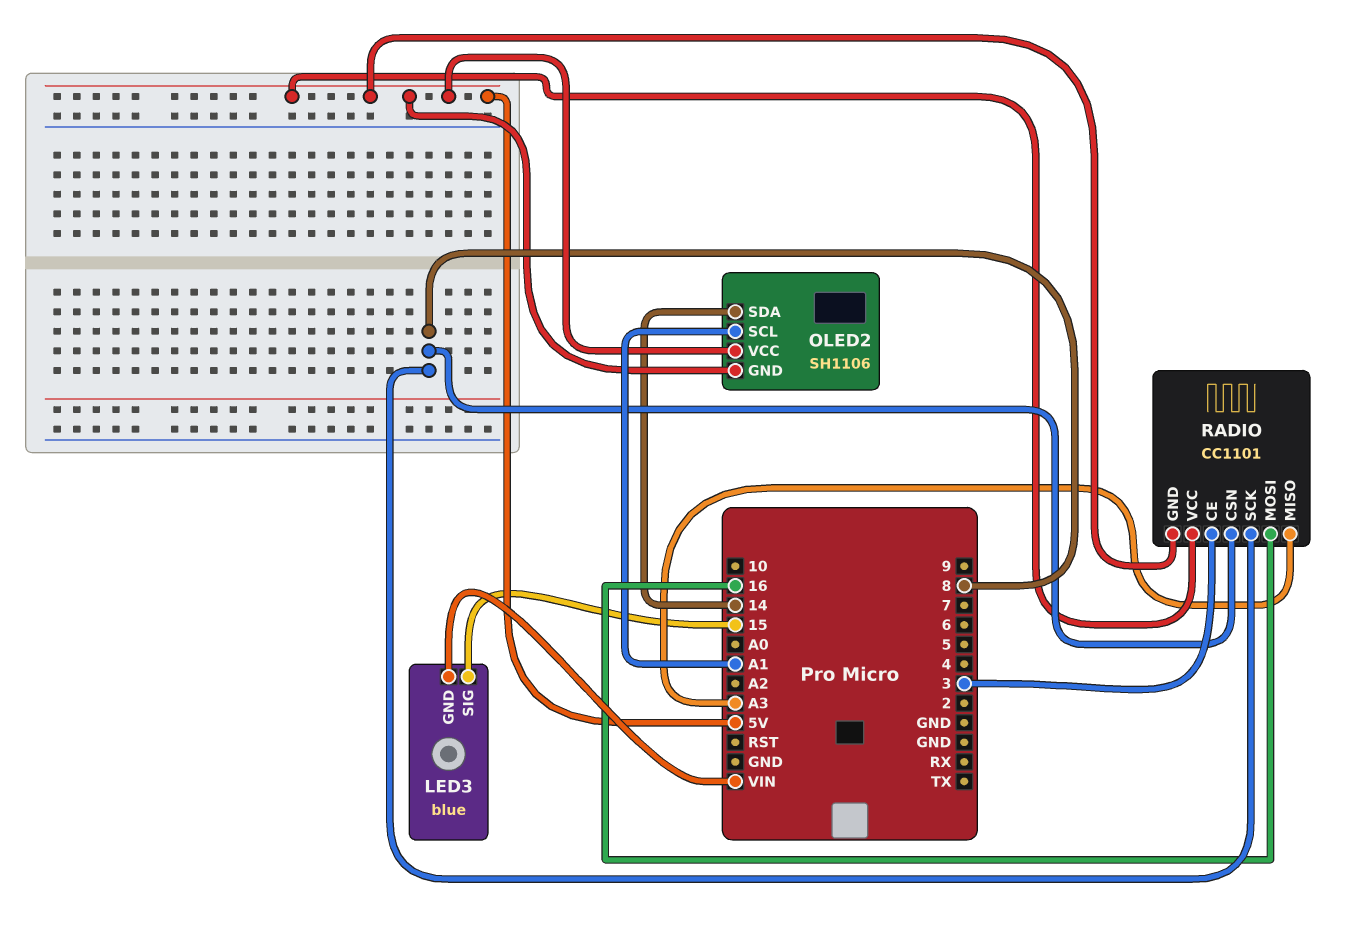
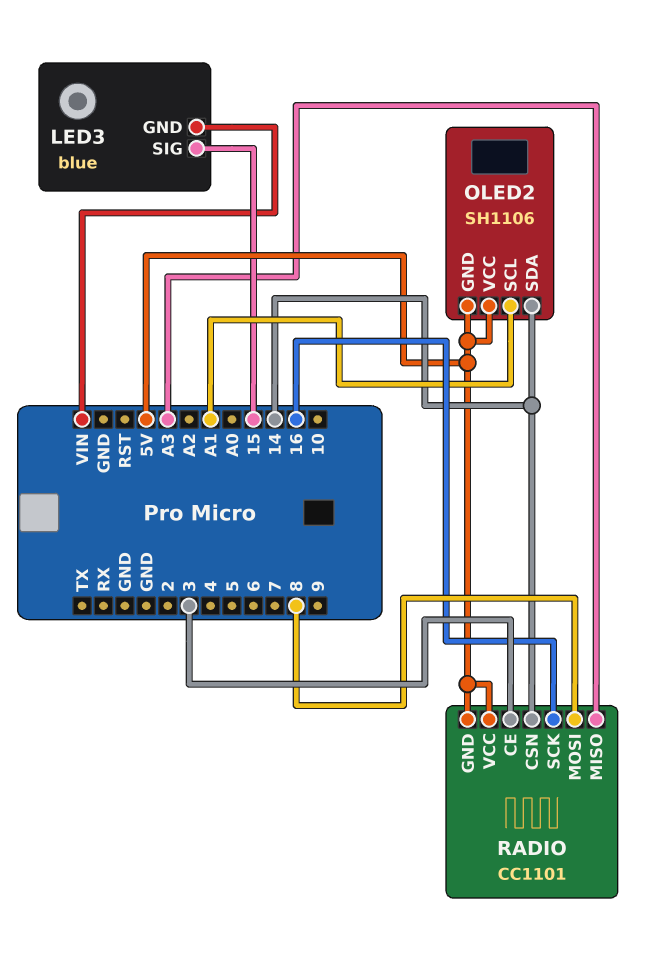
RADIO pin CSN: 8 -> 14
RADIO pin MOSI: 16 -> 8
RADIO pin SCK: 8 -> 16

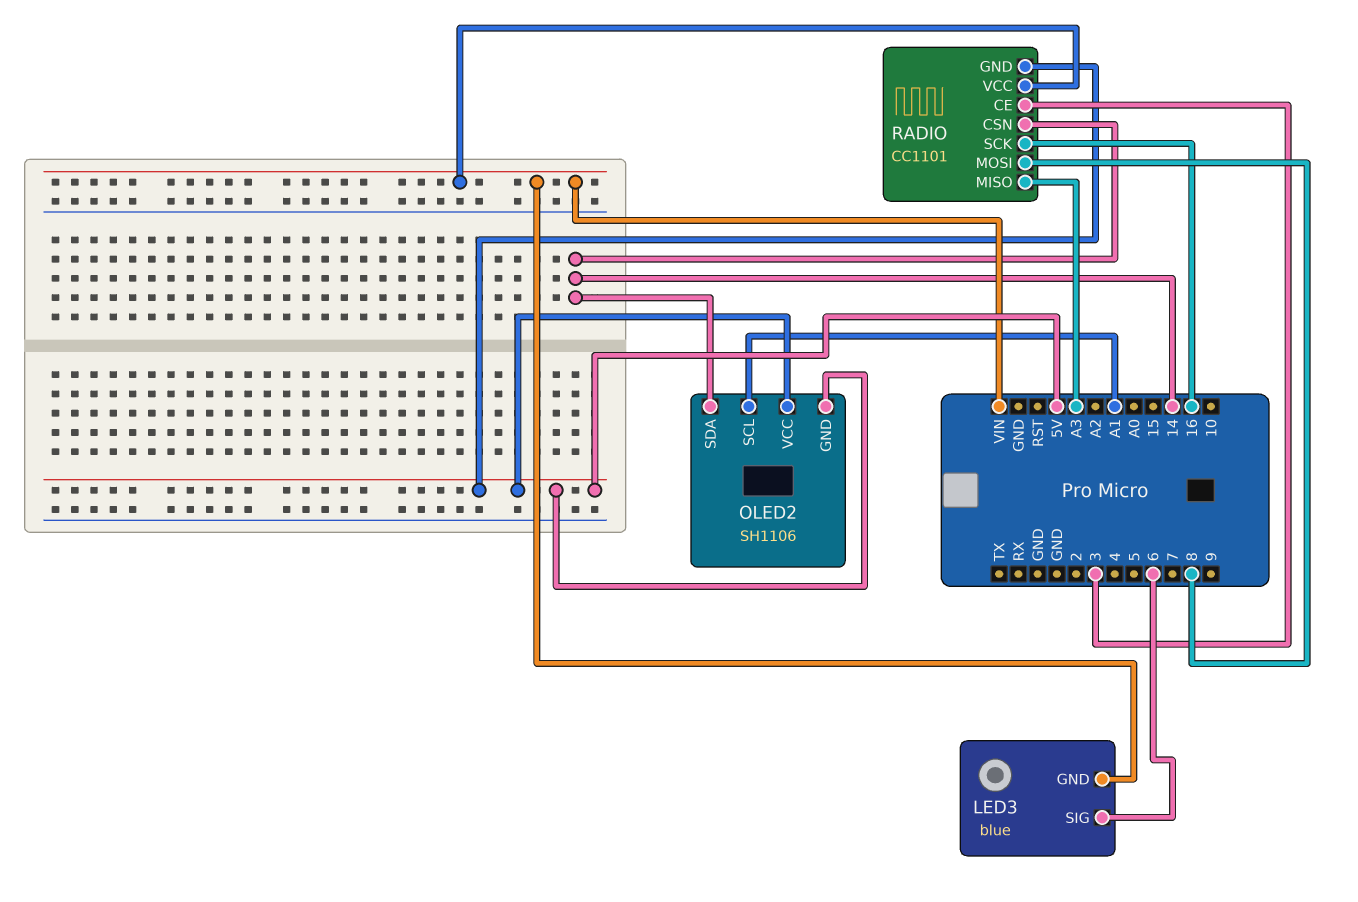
LED3 pin SIG: 15 -> 6
RADIO pin VCC: 5V -> VIN

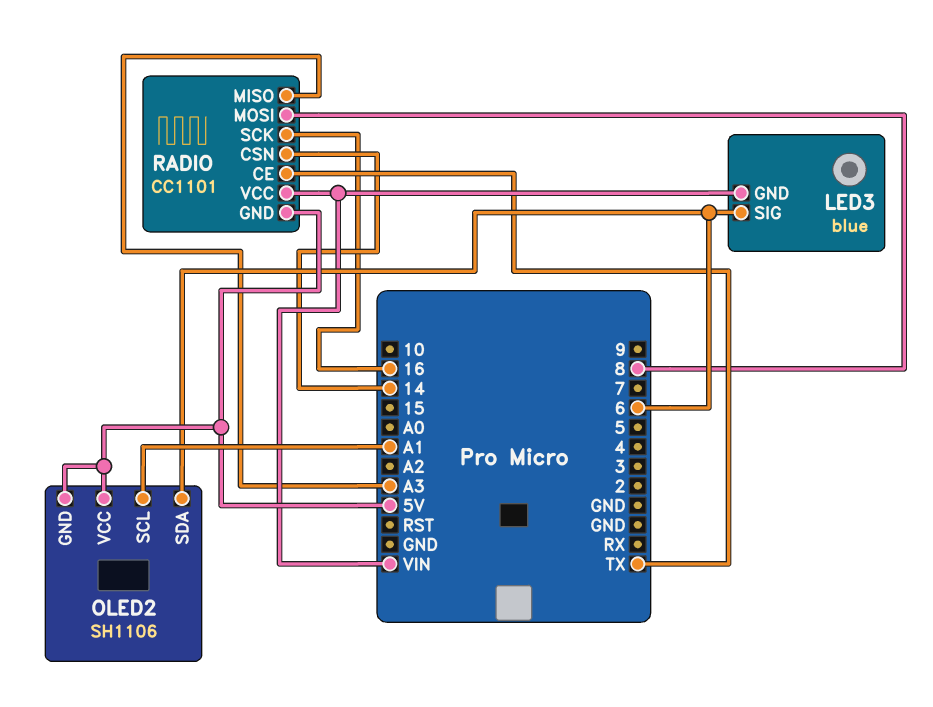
OLED2 pin SDA: 14 -> 6
RADIO pin CE: 3 -> TX

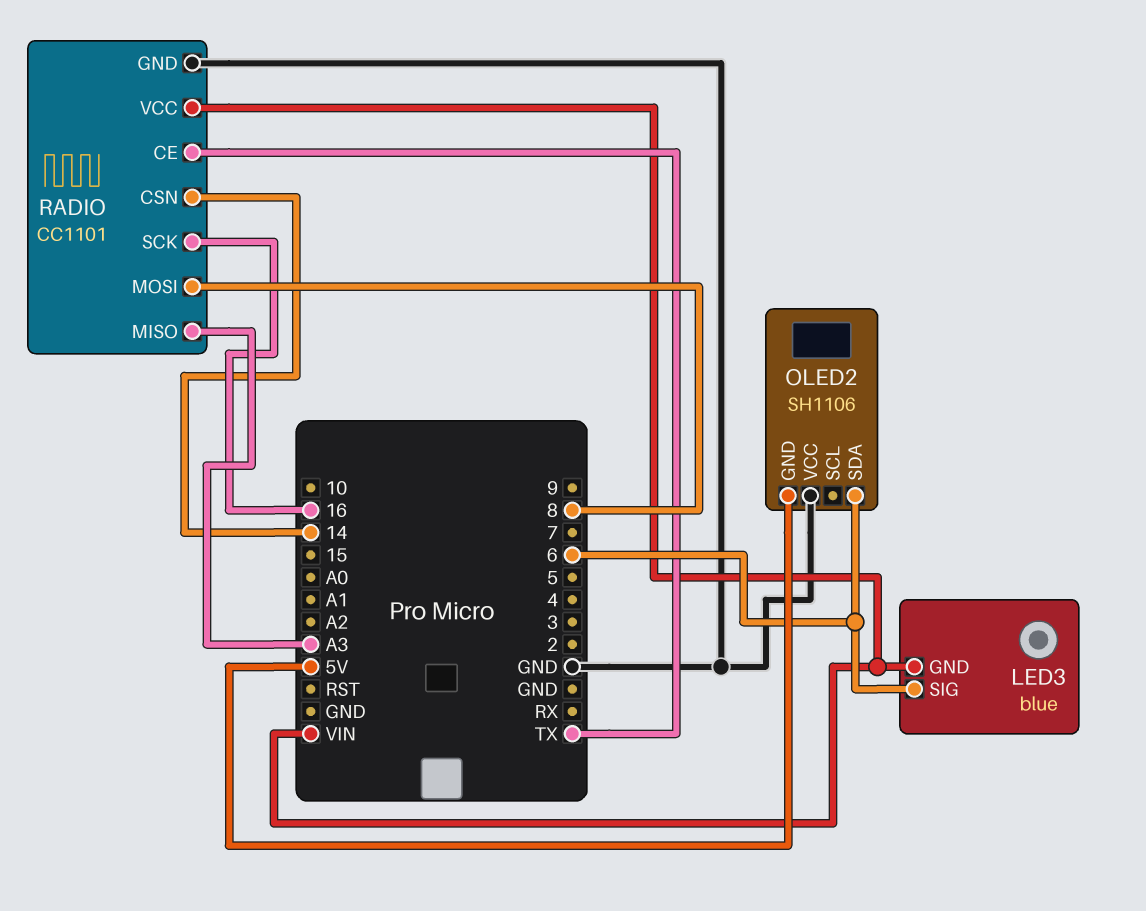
OLED2 pin SCL: A1 -> none
OLED2 pin VCC: 5V -> GND
RADIO pin GND: 5V -> GND

